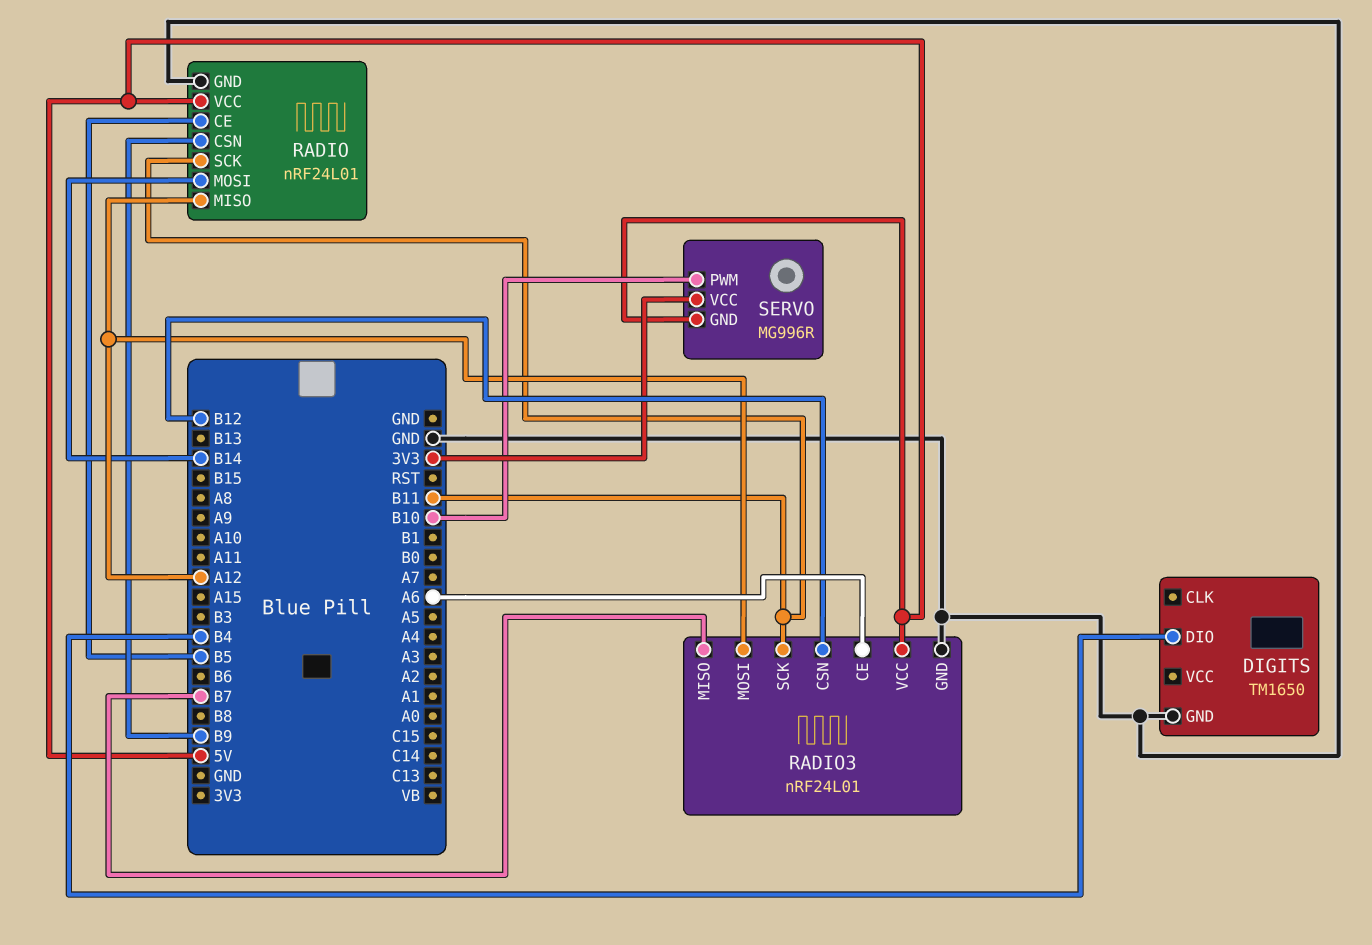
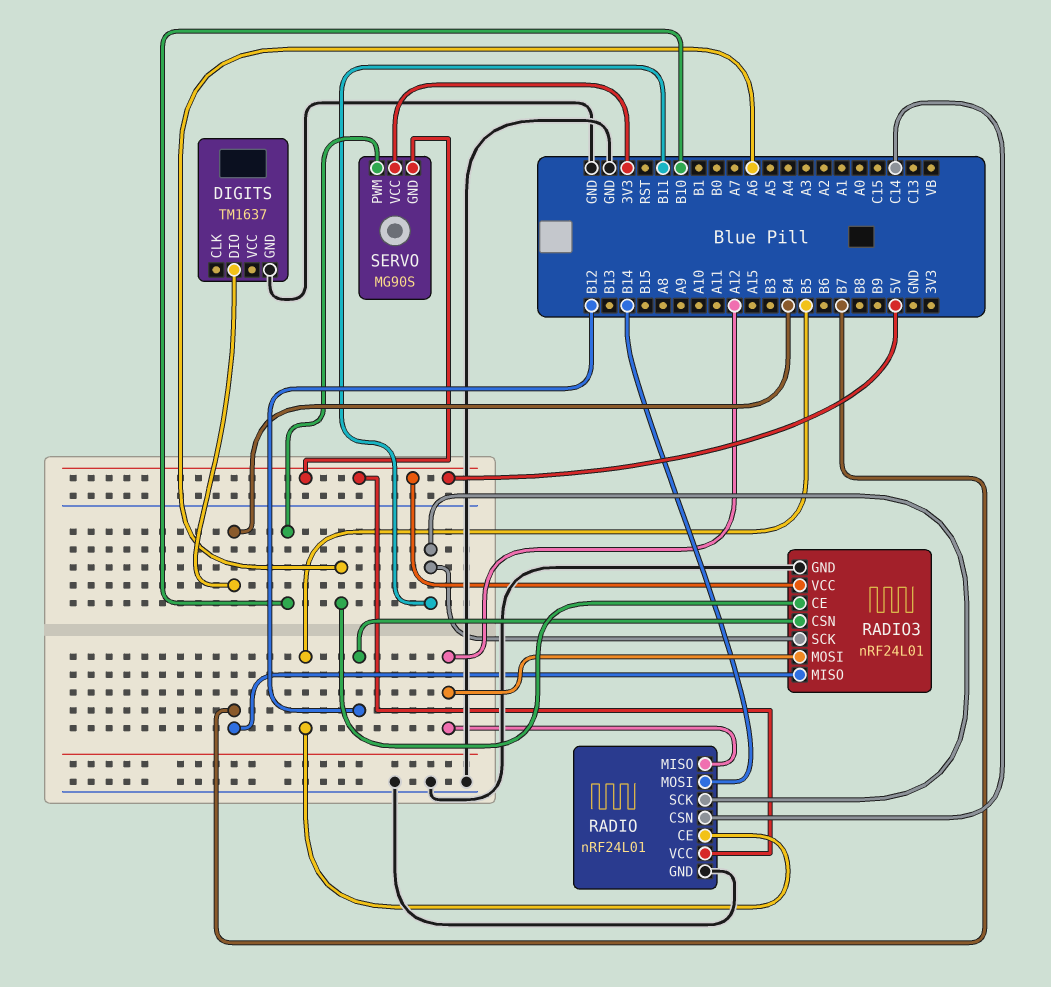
DIGITS: TM1650 -> TM1637
RADIO pin CSN: B9 -> C14
SERVO: MG996R -> MG90S

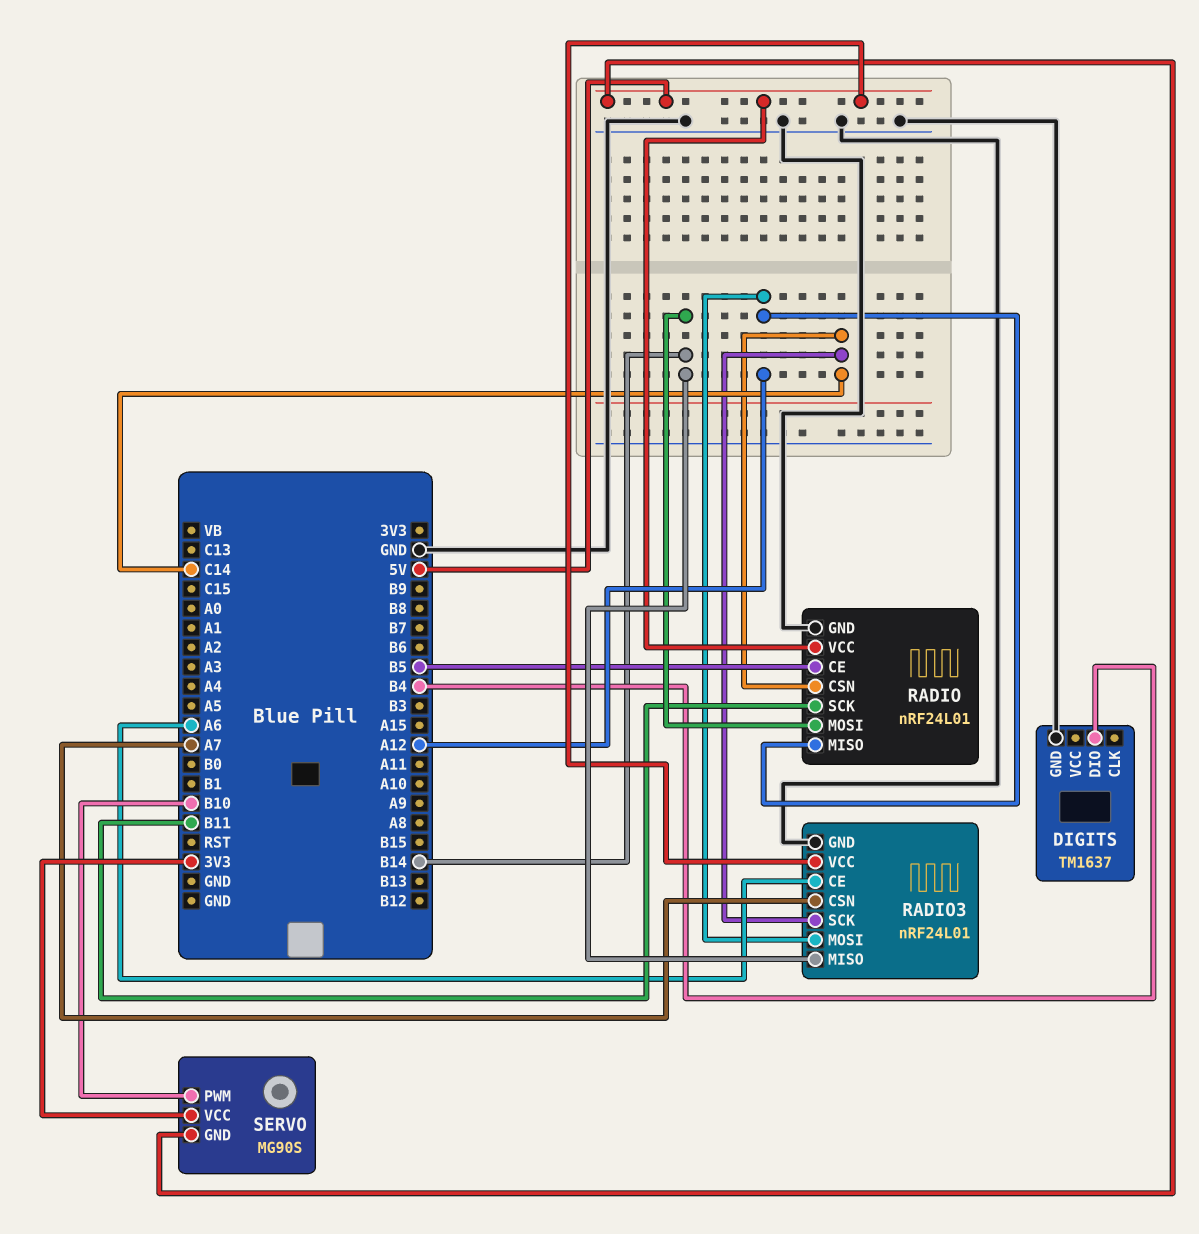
RADIO3 pin CSN: B12 -> A7
RADIO3 pin MISO: B7 -> B14
RADIO3 pin SCK: B11 -> C14

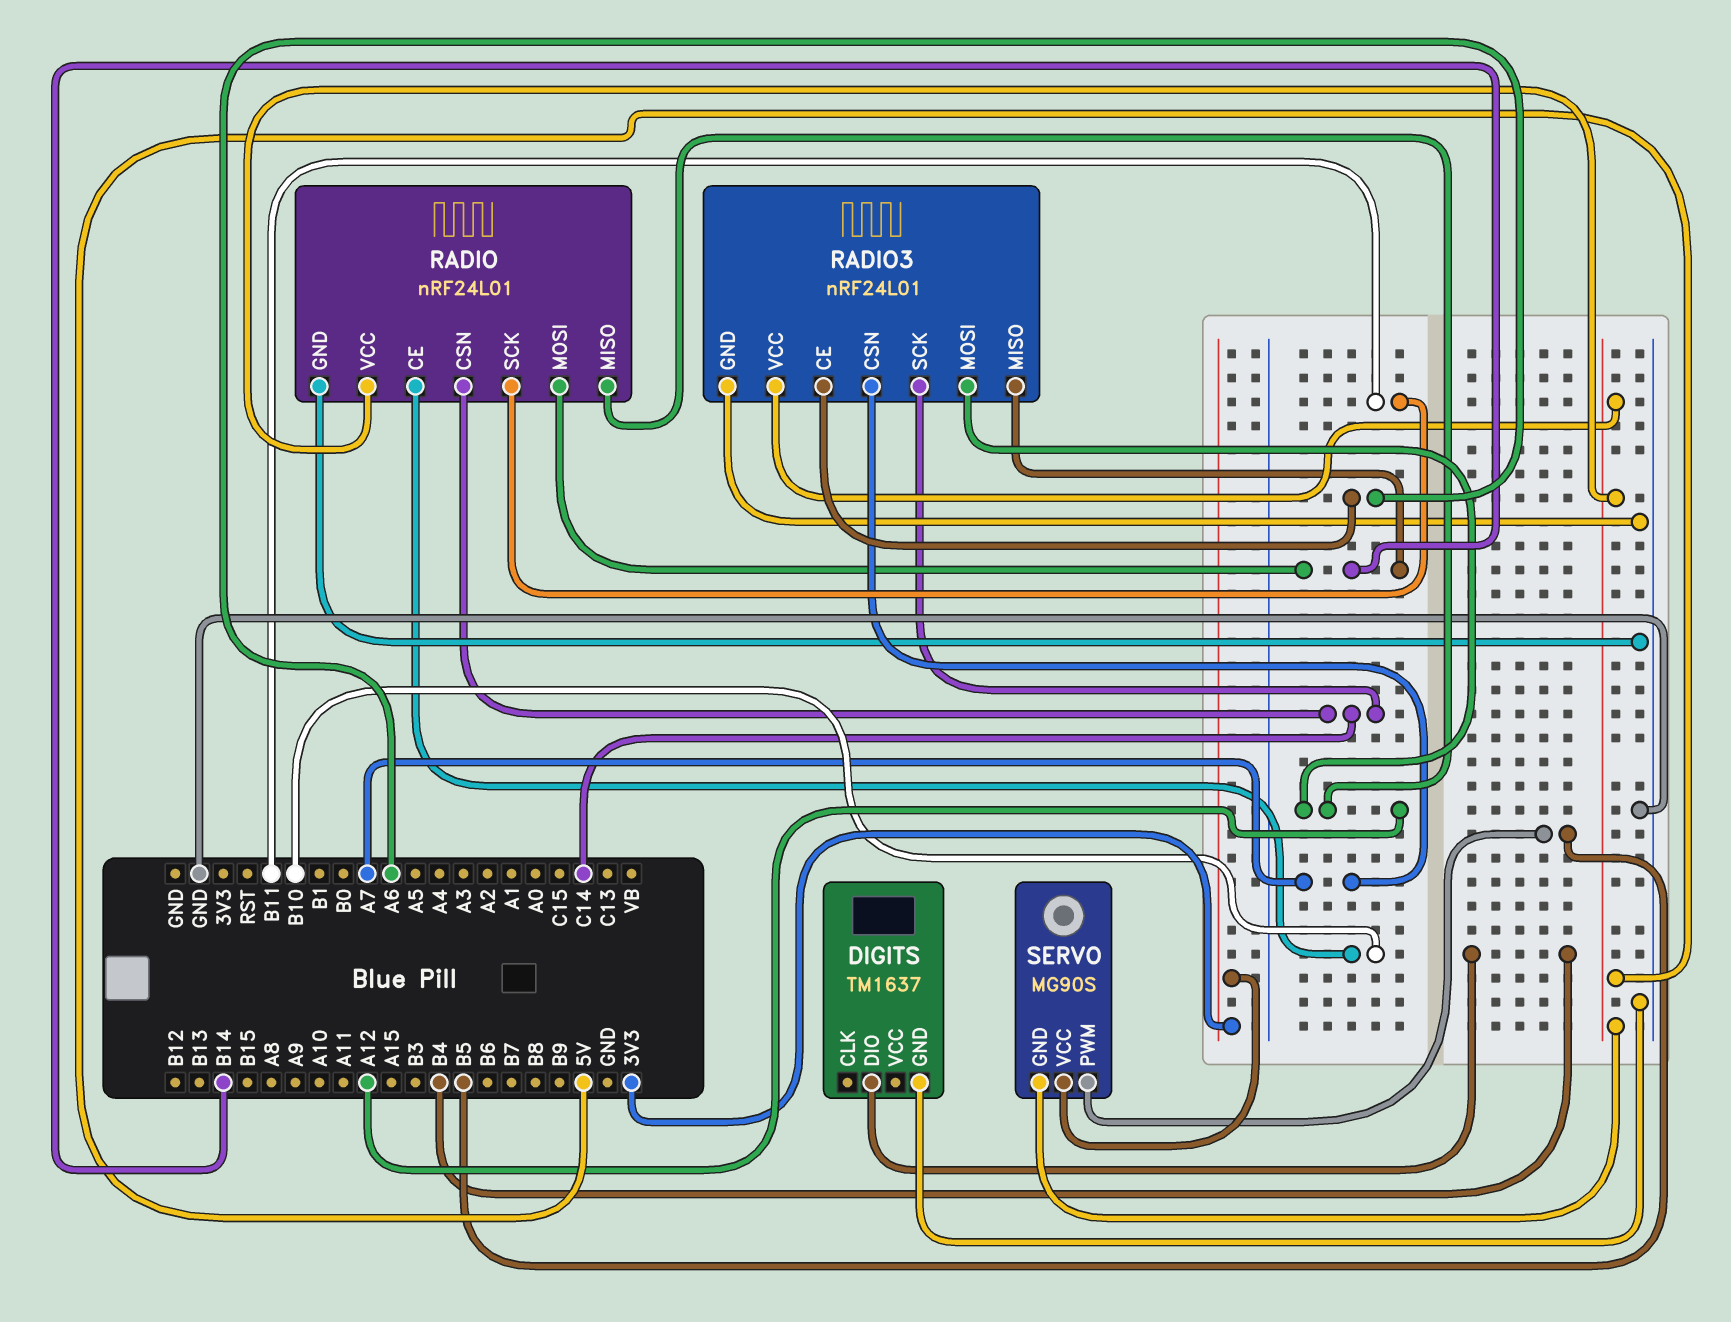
RADIO pin CE: B5 -> B10
SERVO pin PWM: B10 -> B5

